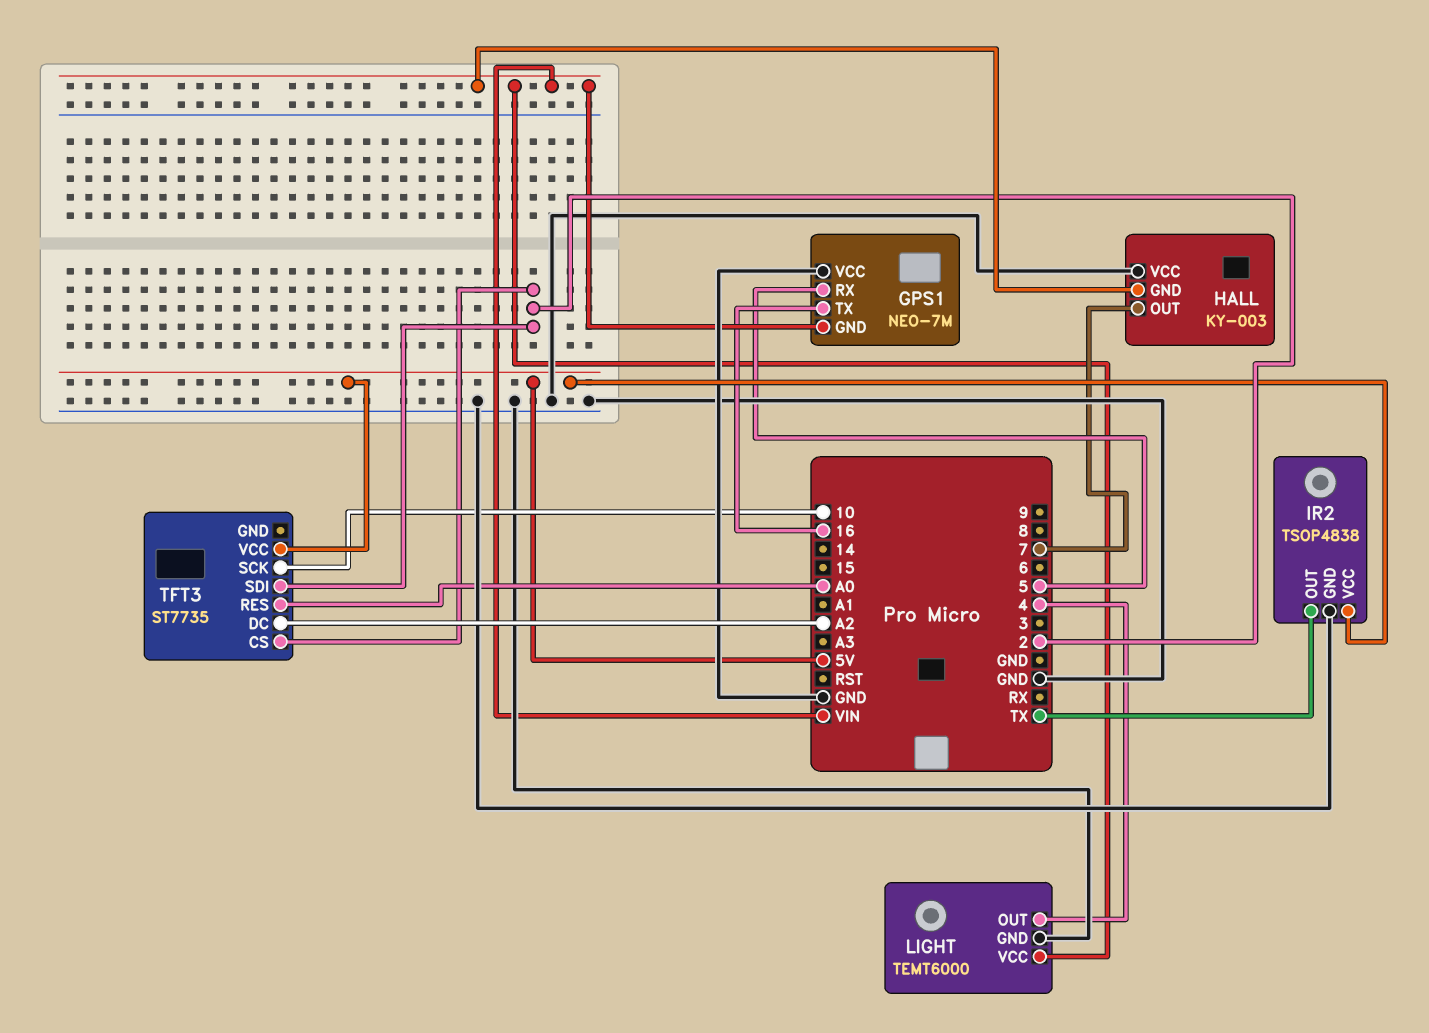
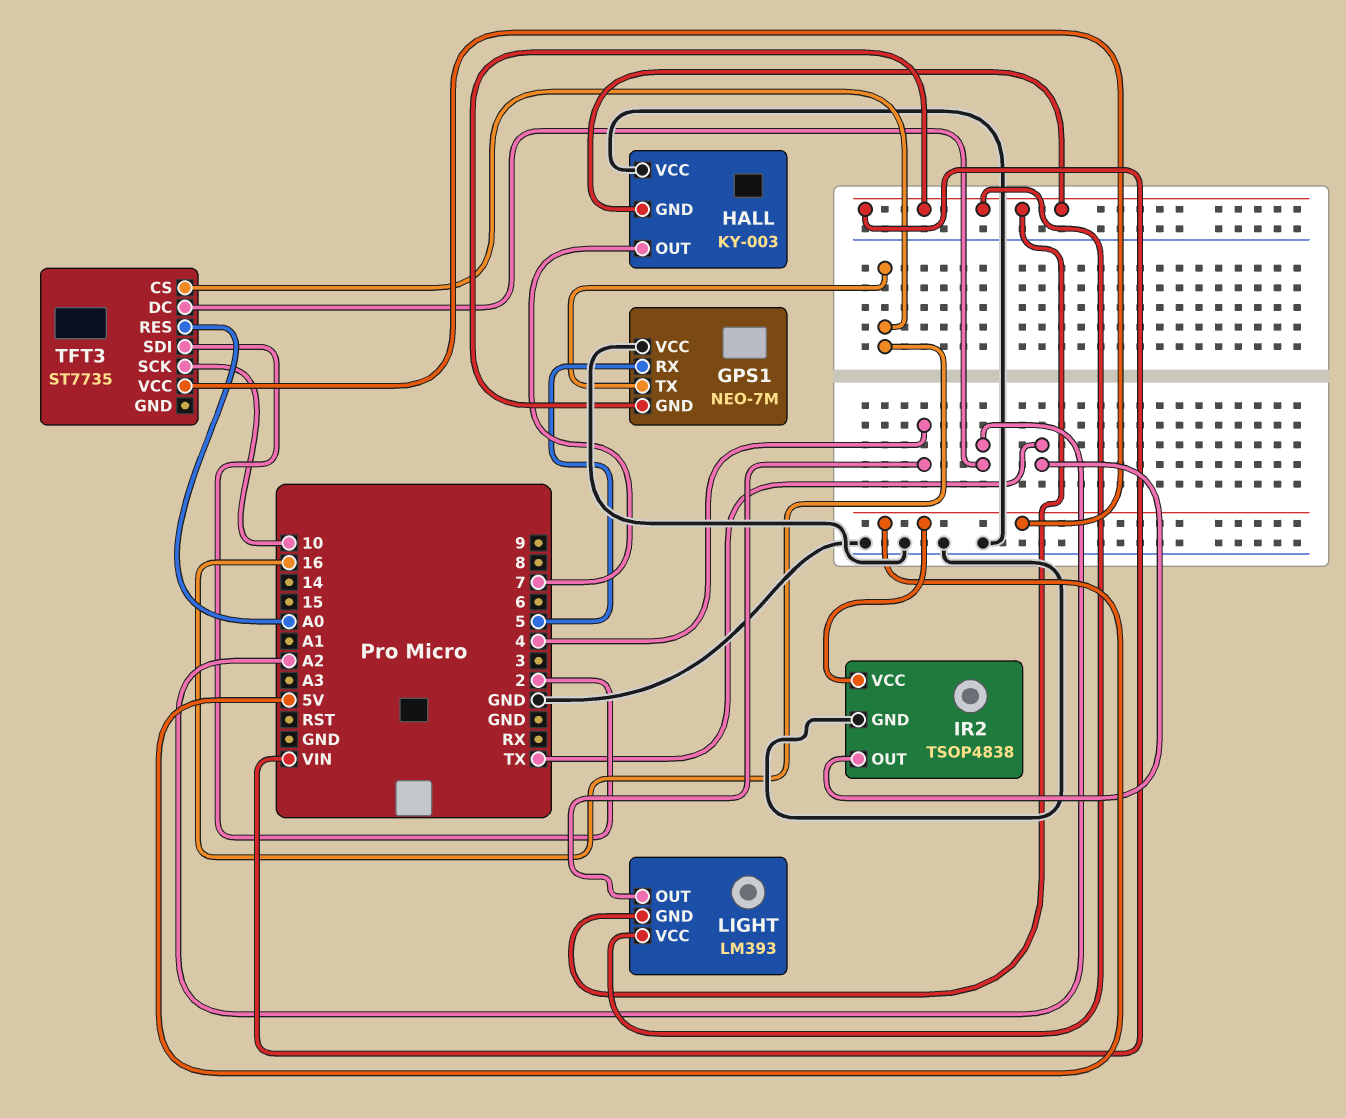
LIGHT: TEMT6000 -> LM393
LIGHT pin GND: GND -> VIN
TFT3 pin CS: 2 -> 16

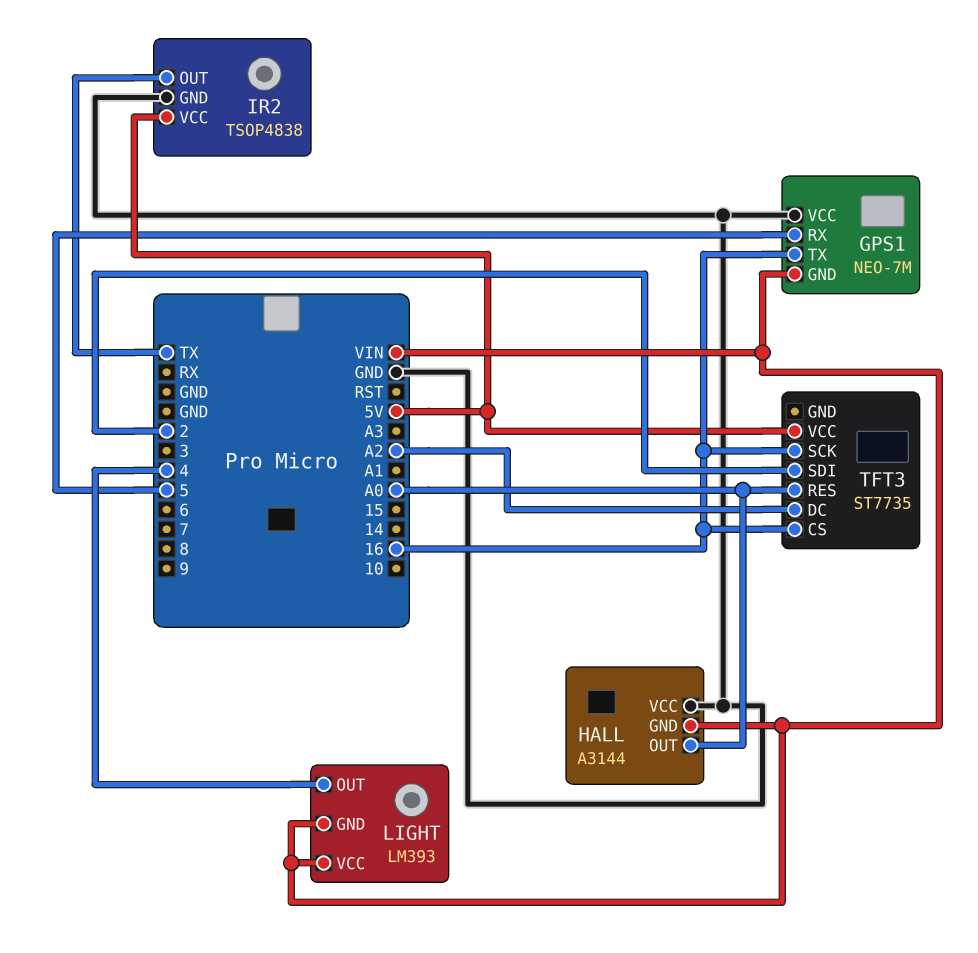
HALL: KY-003 -> A3144
HALL pin OUT: 7 -> A0
TFT3 pin SCK: 10 -> 16

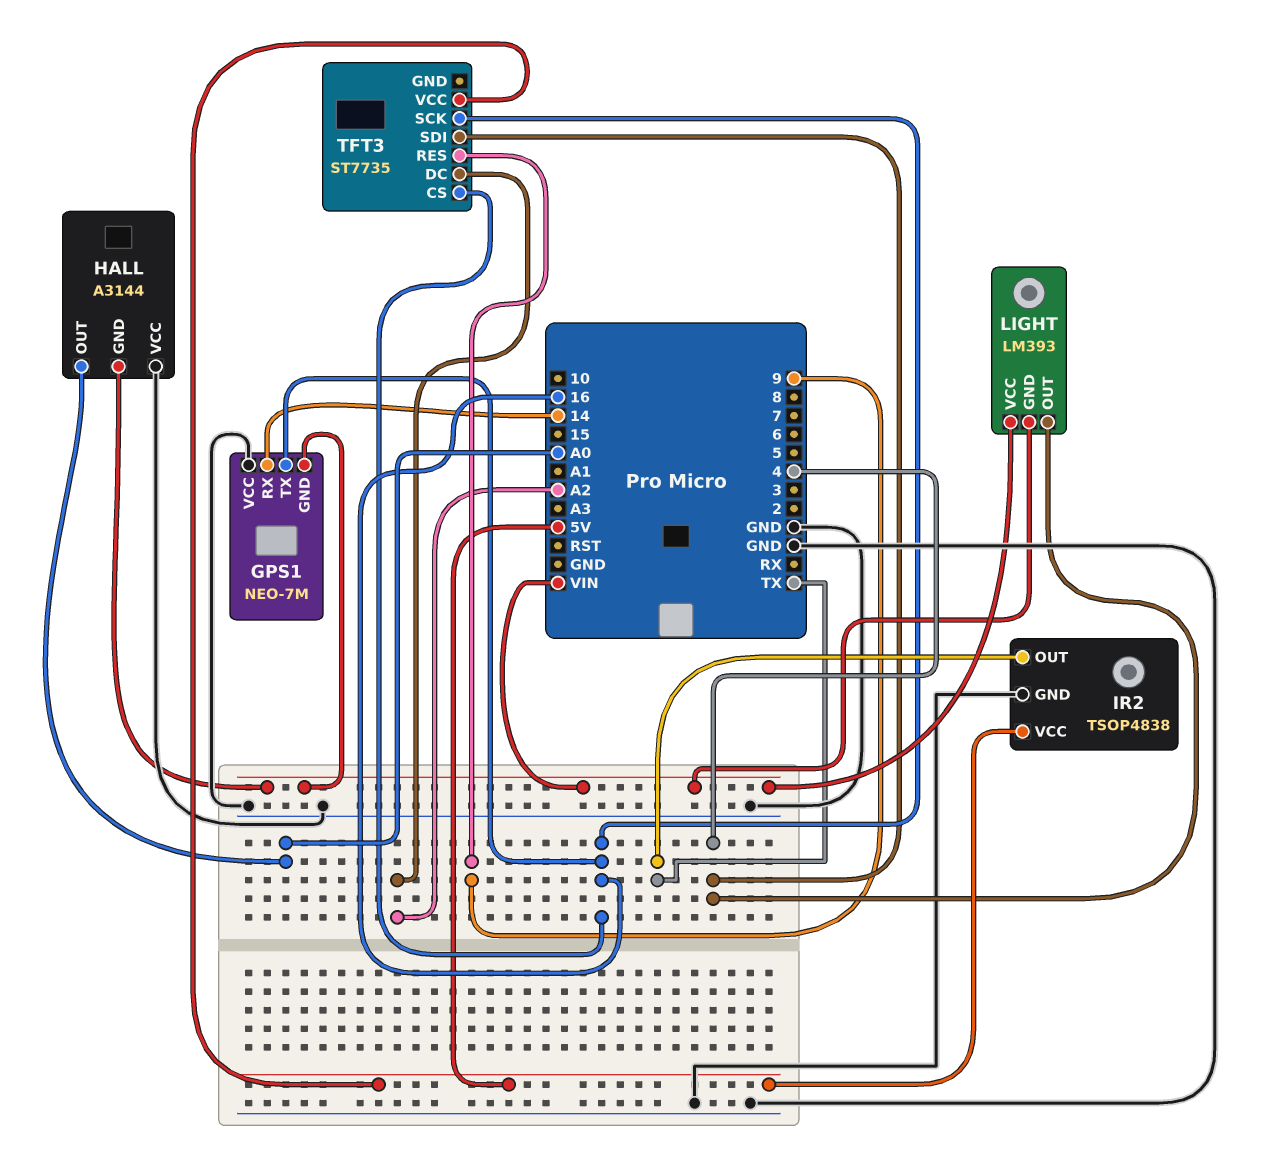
GPS1 pin RX: 5 -> 14
TFT3 pin RES: A0 -> 9
TFT3 pin SDI: 2 -> 4

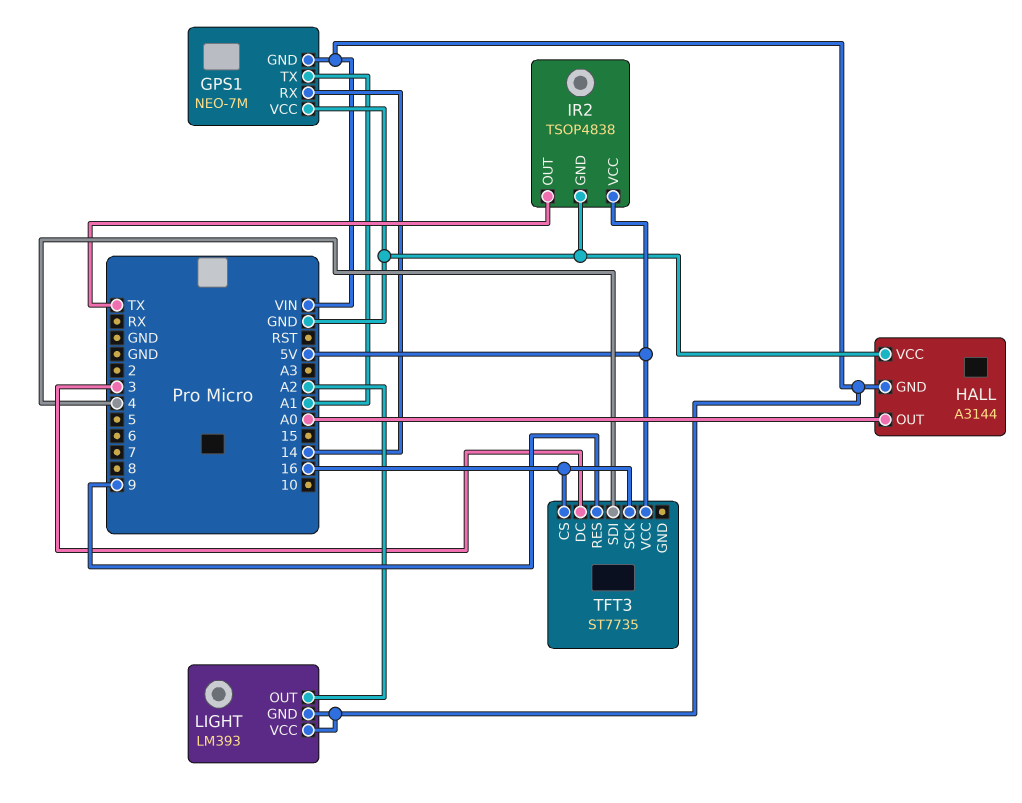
GPS1 pin TX: 16 -> A1
LIGHT pin OUT: 4 -> A2
TFT3 pin DC: A2 -> 3

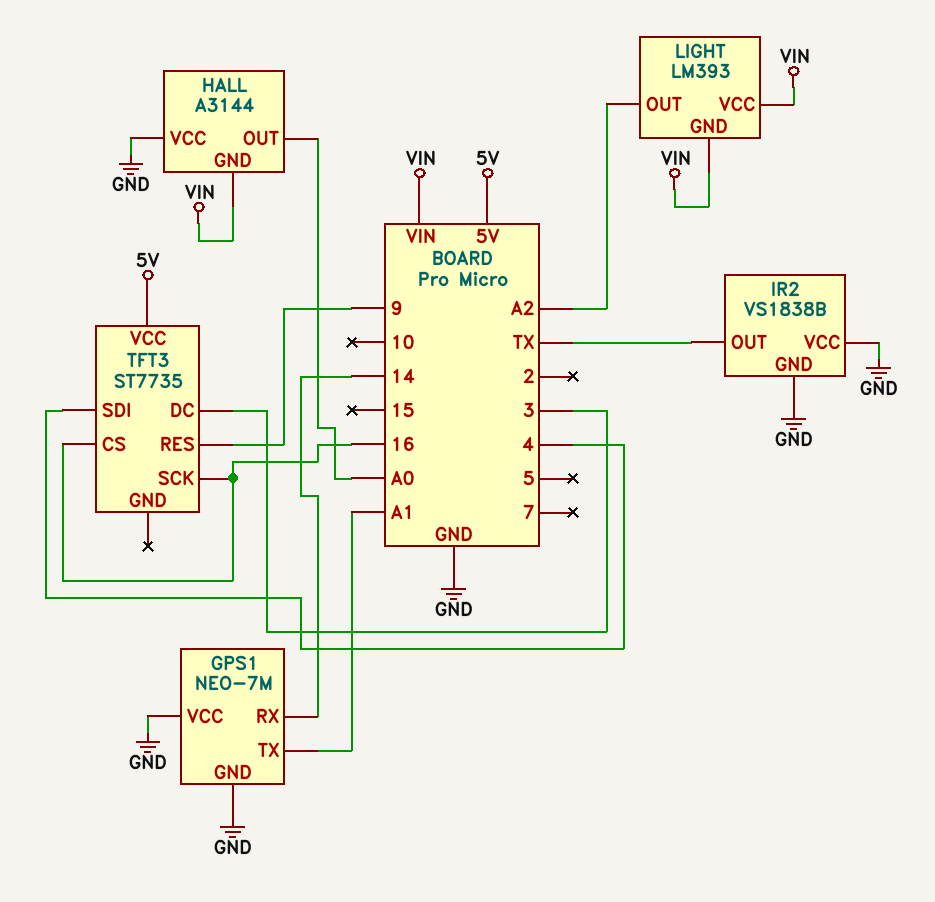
GPS1 pin GND: VIN -> GND
IR2: TSOP4838 -> VS1838B
IR2 pin VCC: 5V -> GND

